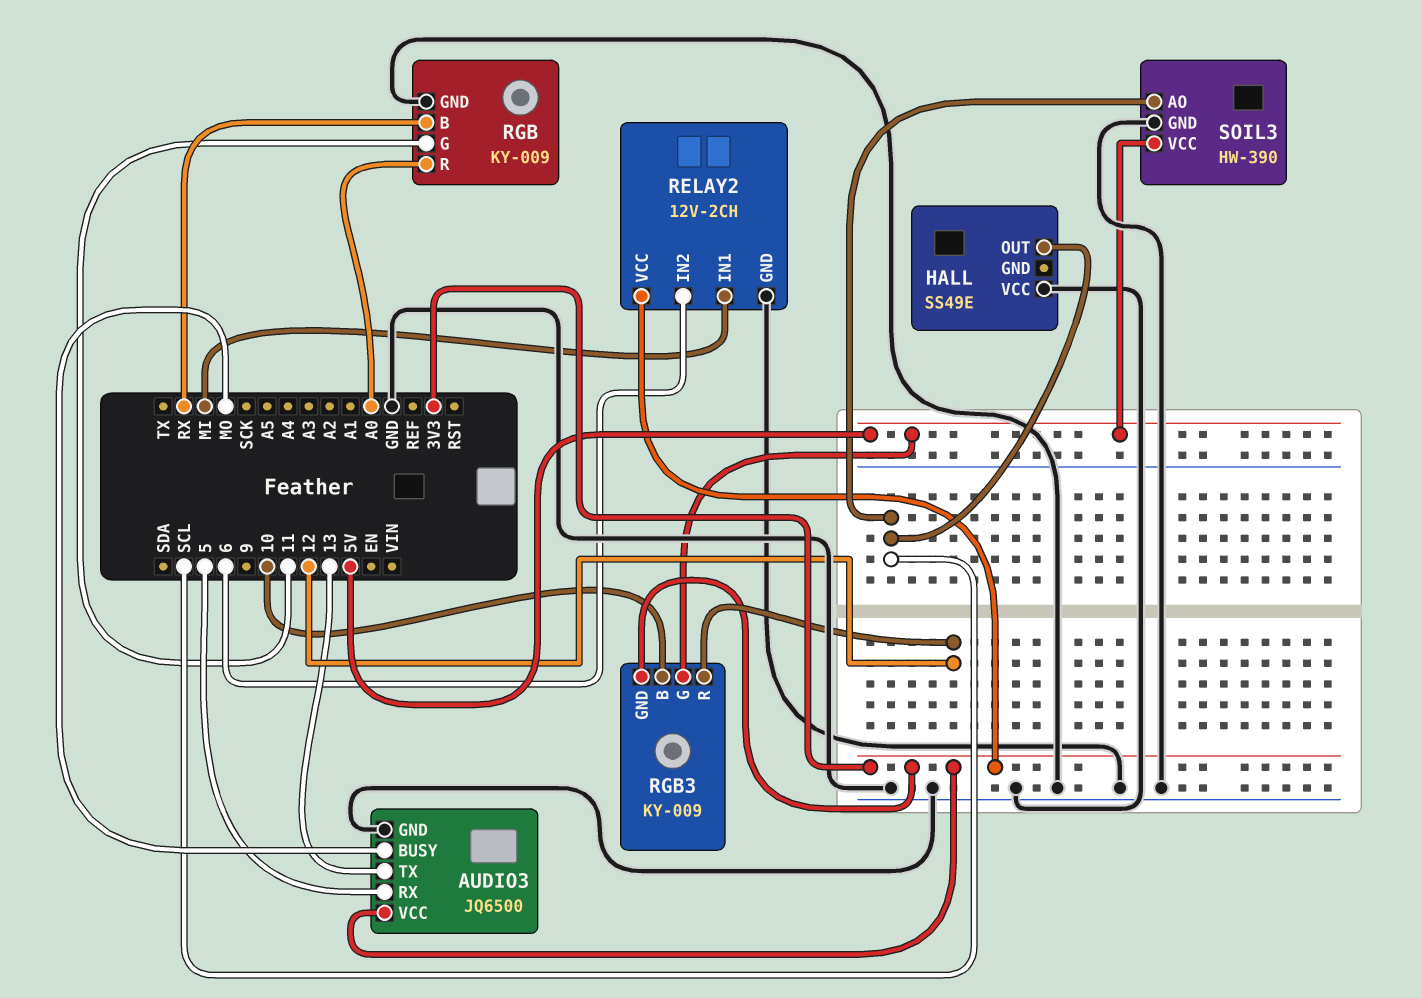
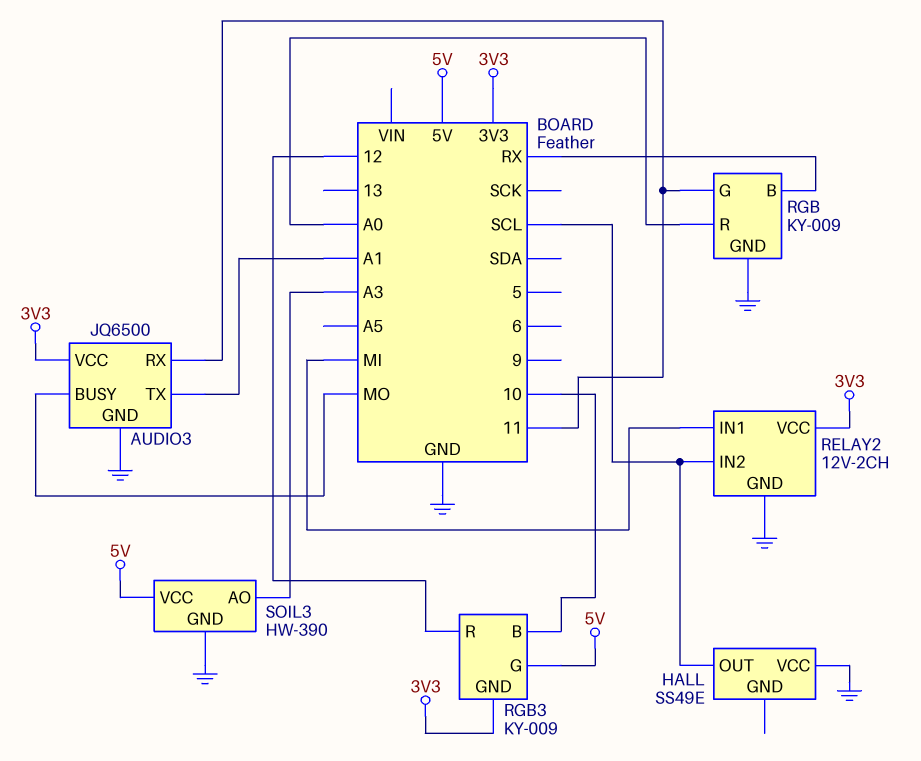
AUDIO3 pin RX: 5 -> 11
AUDIO3 pin TX: 13 -> A1
RELAY2 pin IN2: 6 -> SCL
SOIL3 pin AO: SCL -> A3

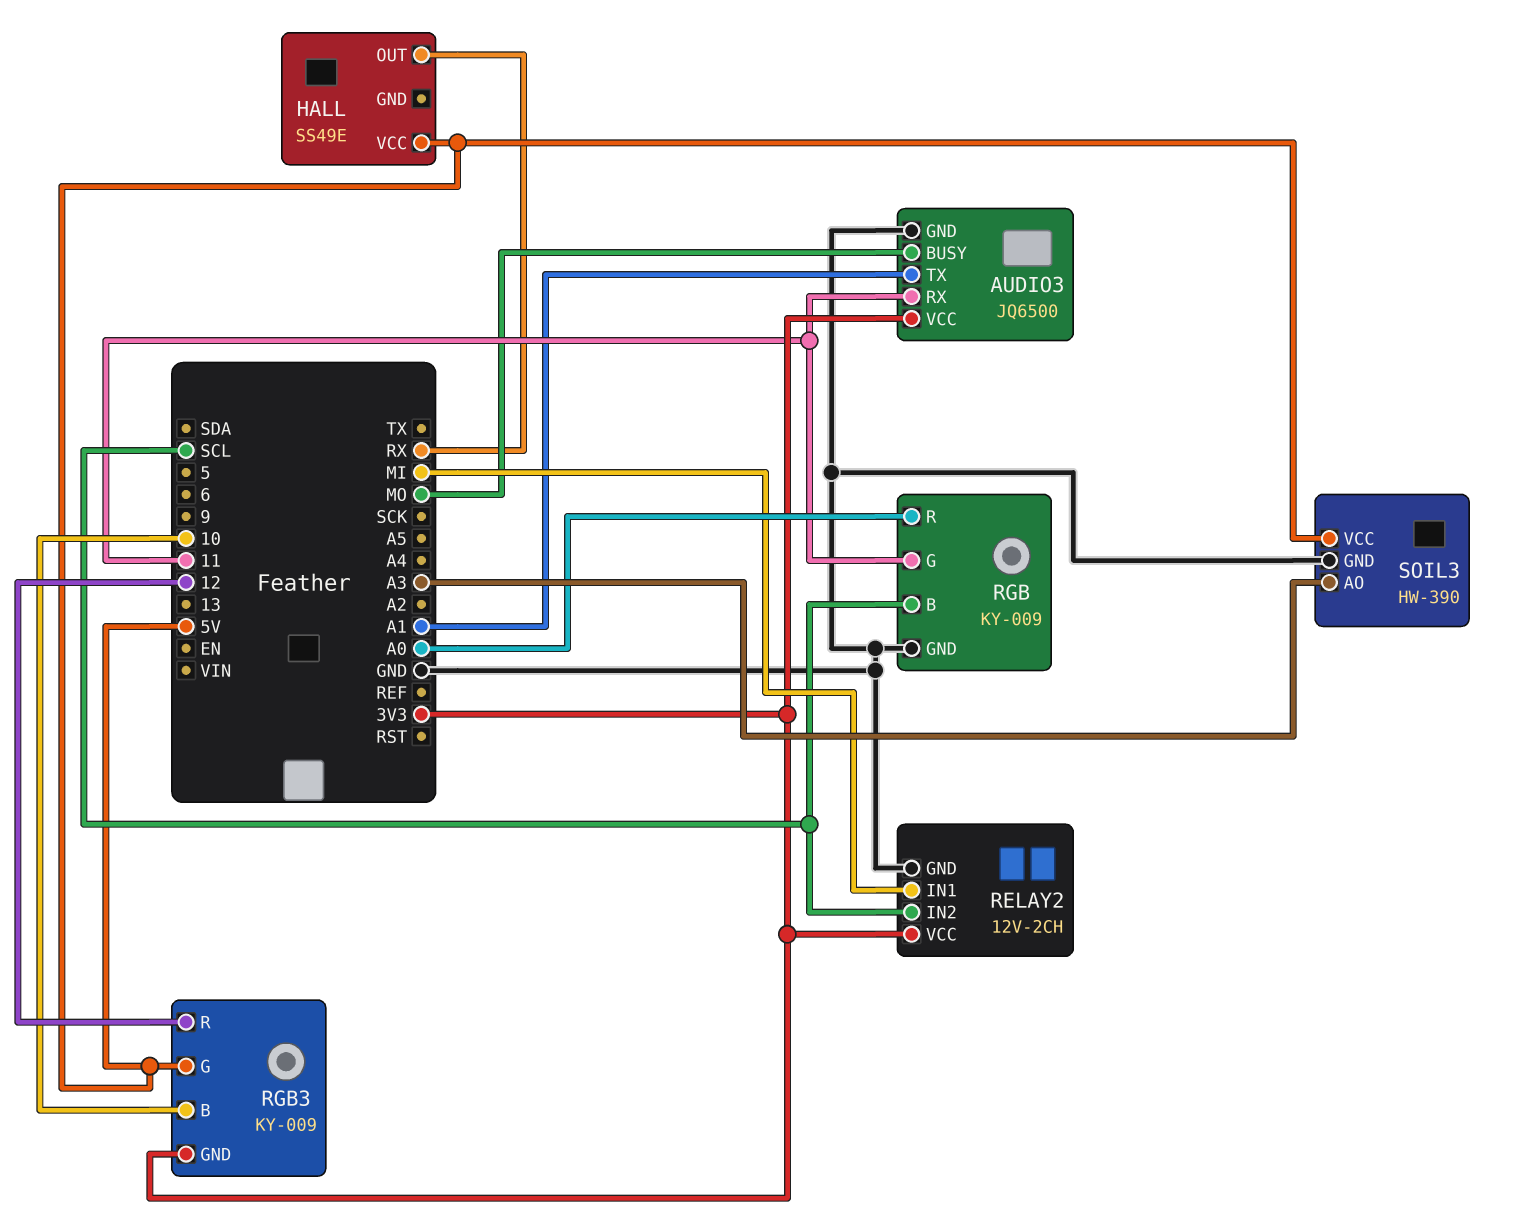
HALL pin OUT: SCL -> RX
HALL pin VCC: GND -> 5V
RGB pin B: RX -> SCL

